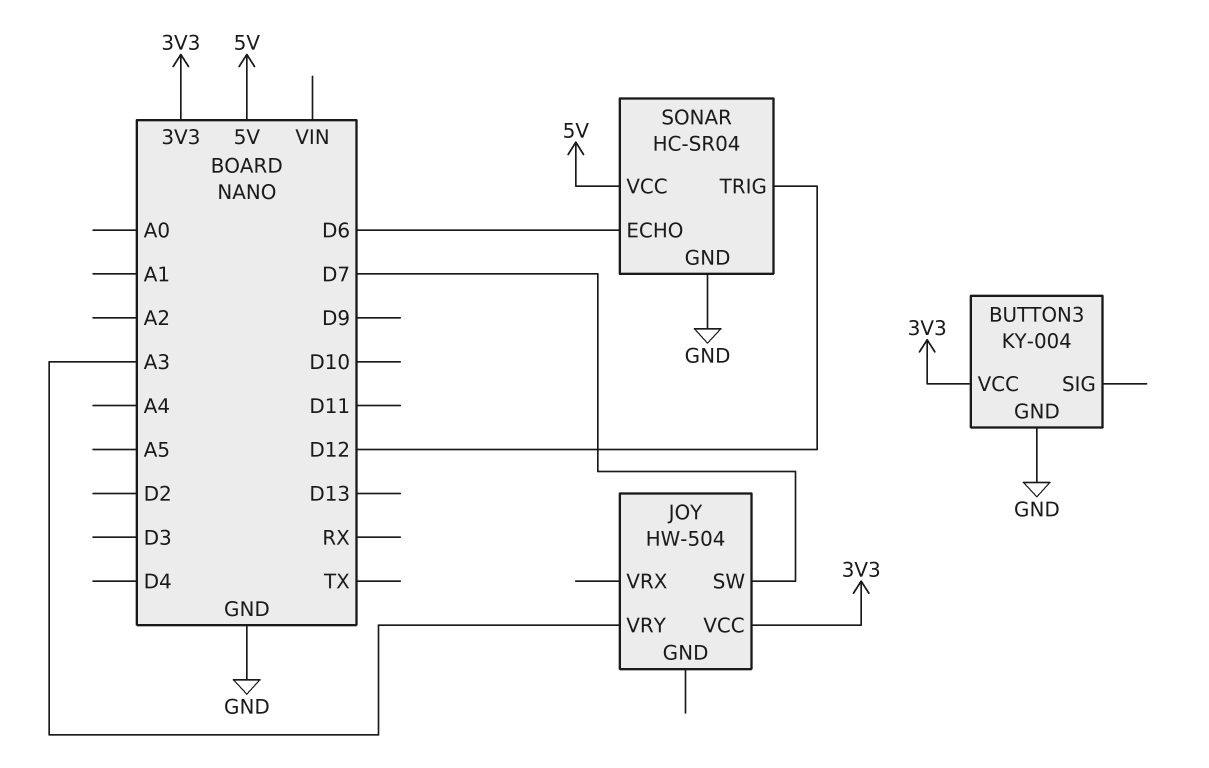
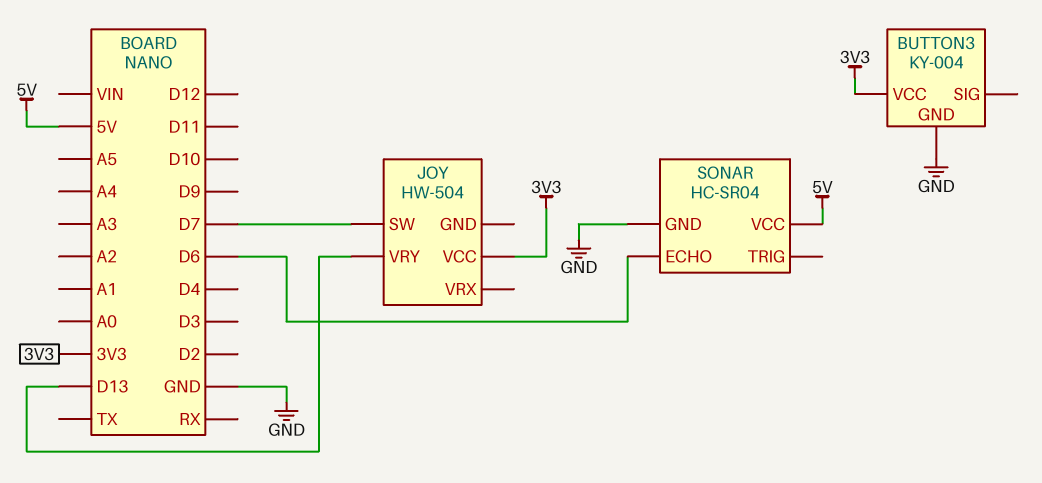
JOY pin VRY: A3 -> D13
SONAR pin TRIG: D12 -> none

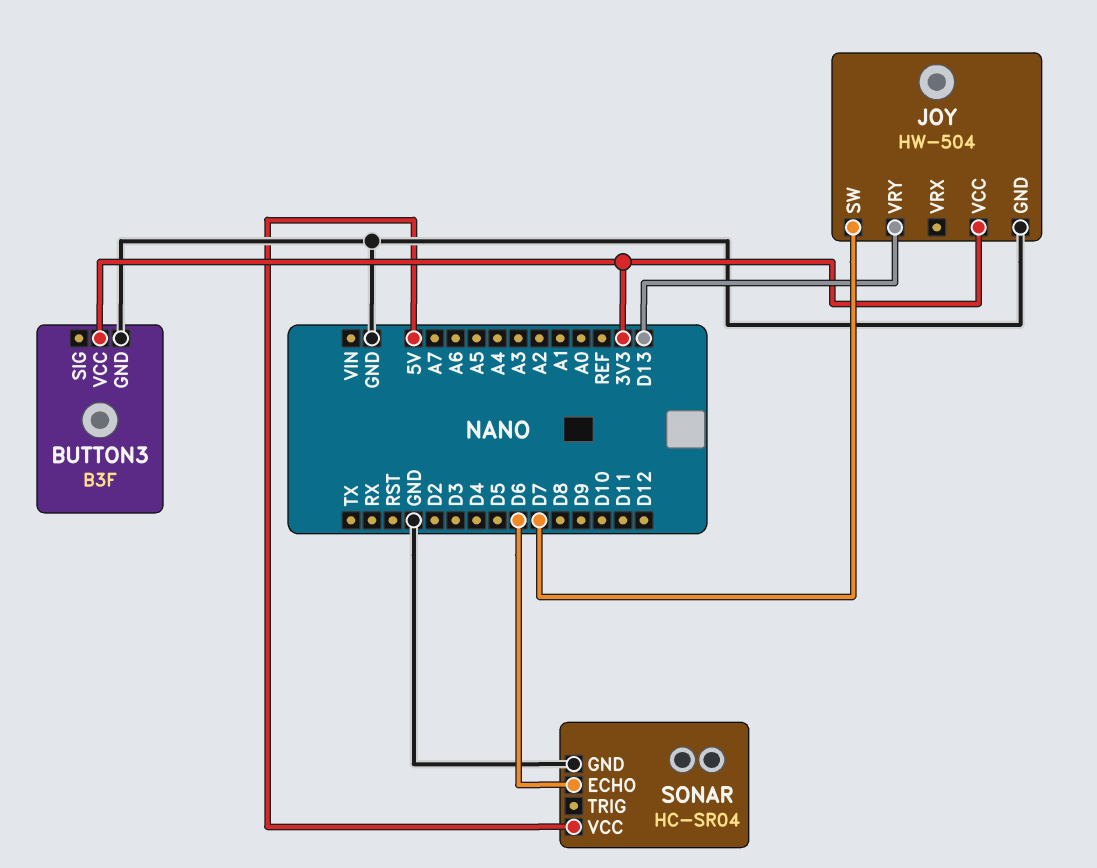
BUTTON3: KY-004 -> B3F
JOY pin GND: none -> GND

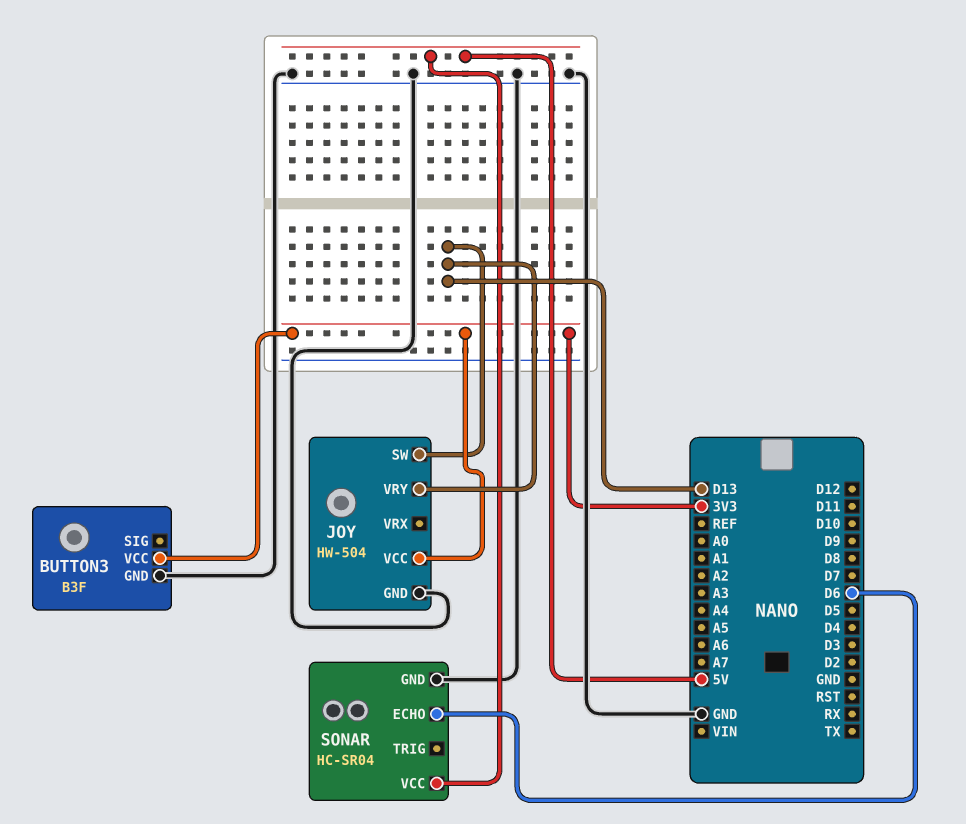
JOY pin SW: D7 -> D13

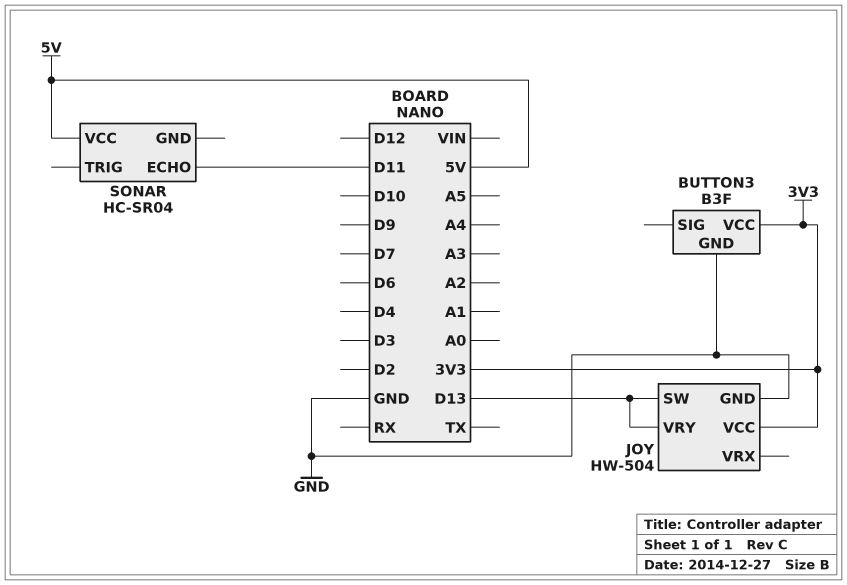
SONAR pin ECHO: D6 -> D11
SONAR pin GND: GND -> none

